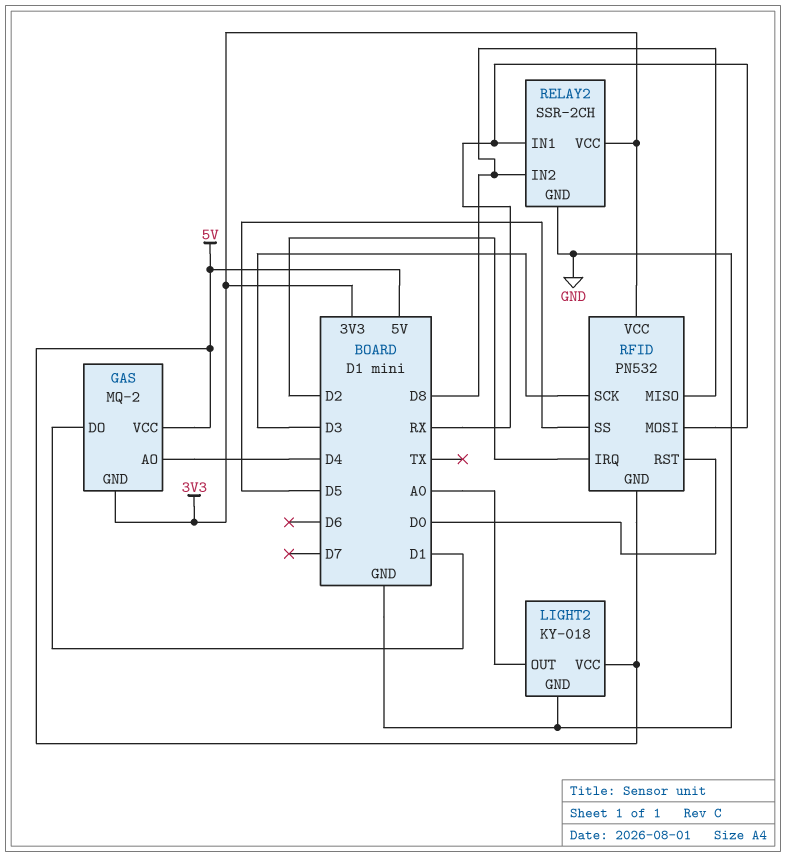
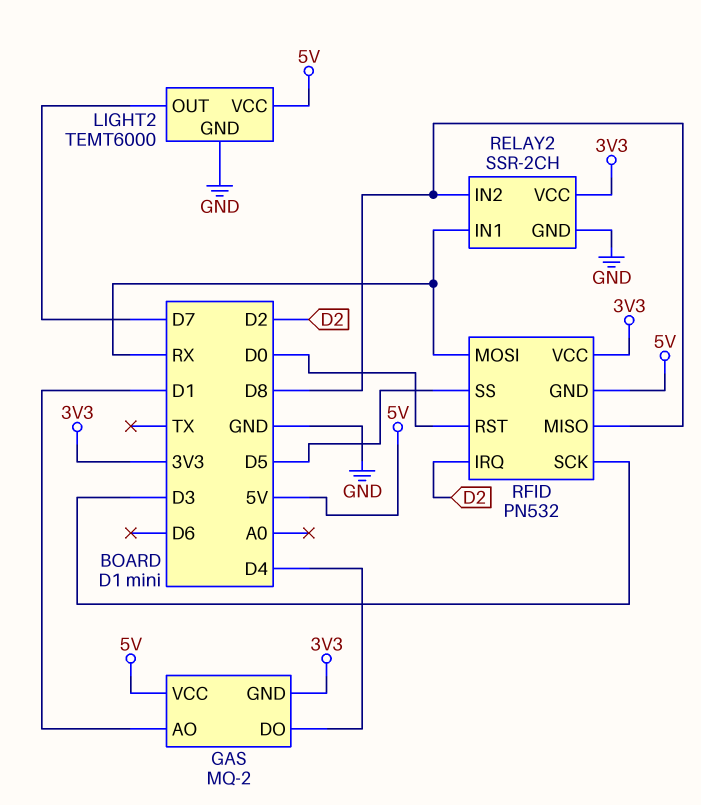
GAS pin AO: D4 -> D1
GAS pin DO: D1 -> D4
LIGHT2: KY-018 -> TEMT6000
LIGHT2 pin OUT: A0 -> D7

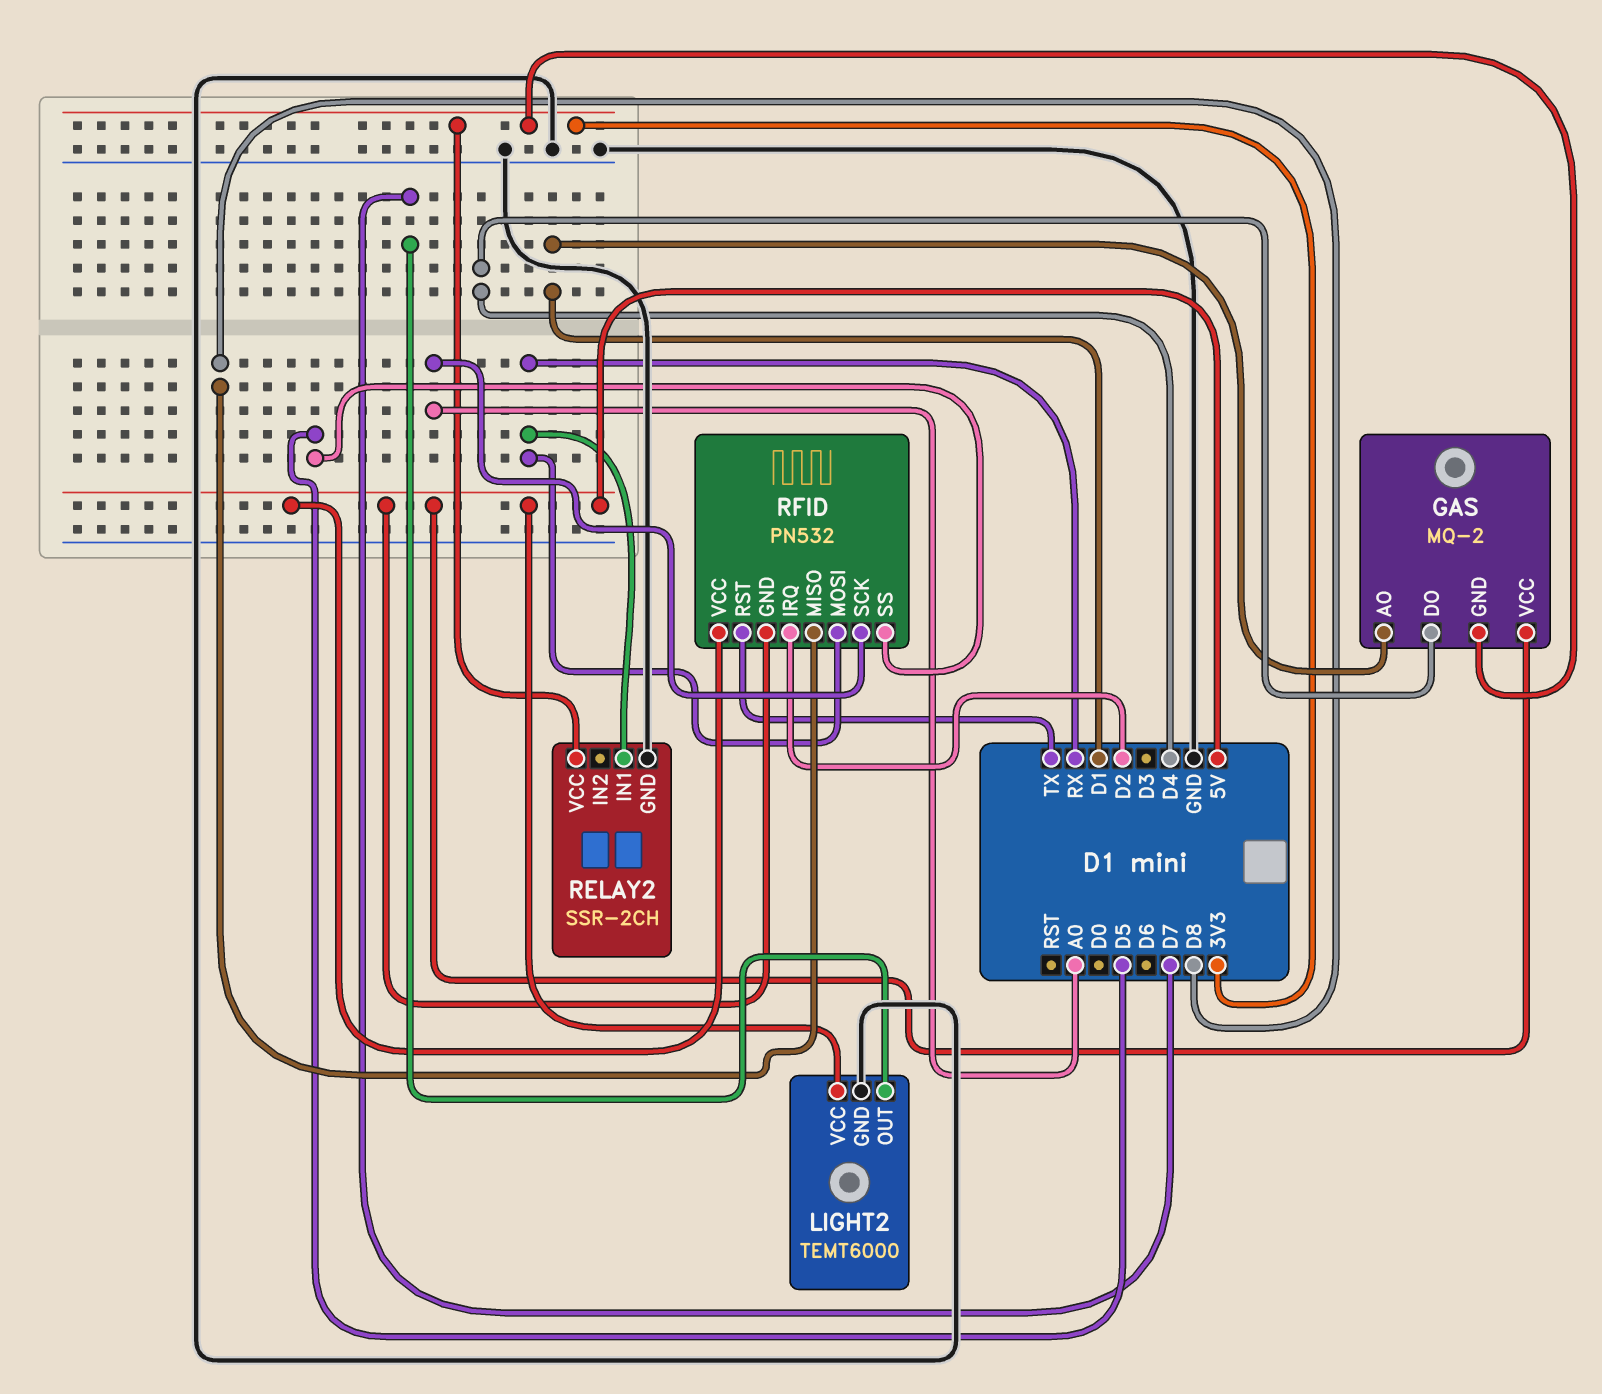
RELAY2 pin IN2: D8 -> none
RFID pin RST: D0 -> TX
RFID pin SCK: D3 -> A0
RFID pin VCC: 3V3 -> 5V

